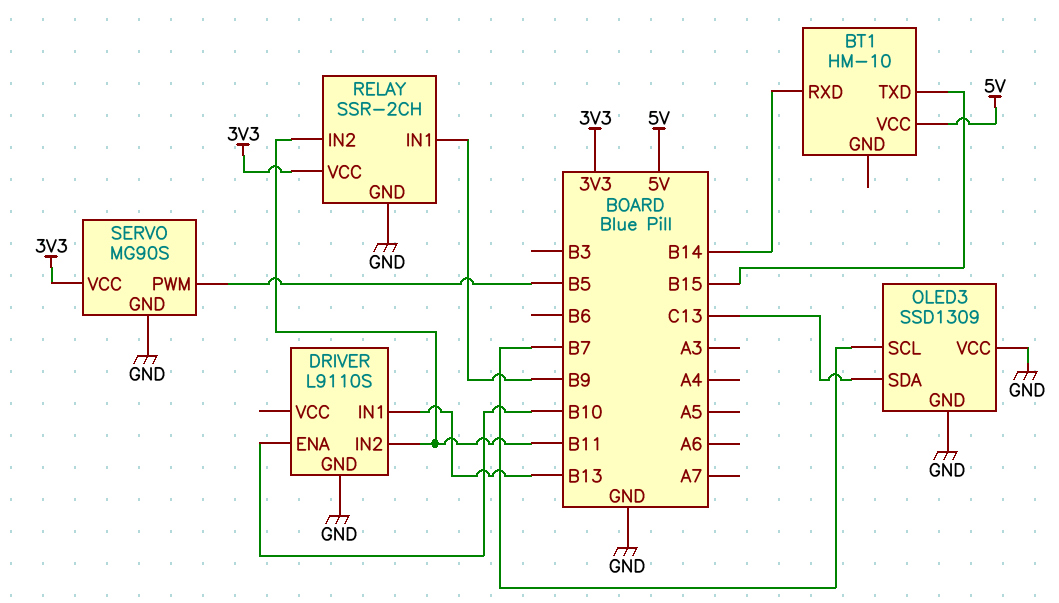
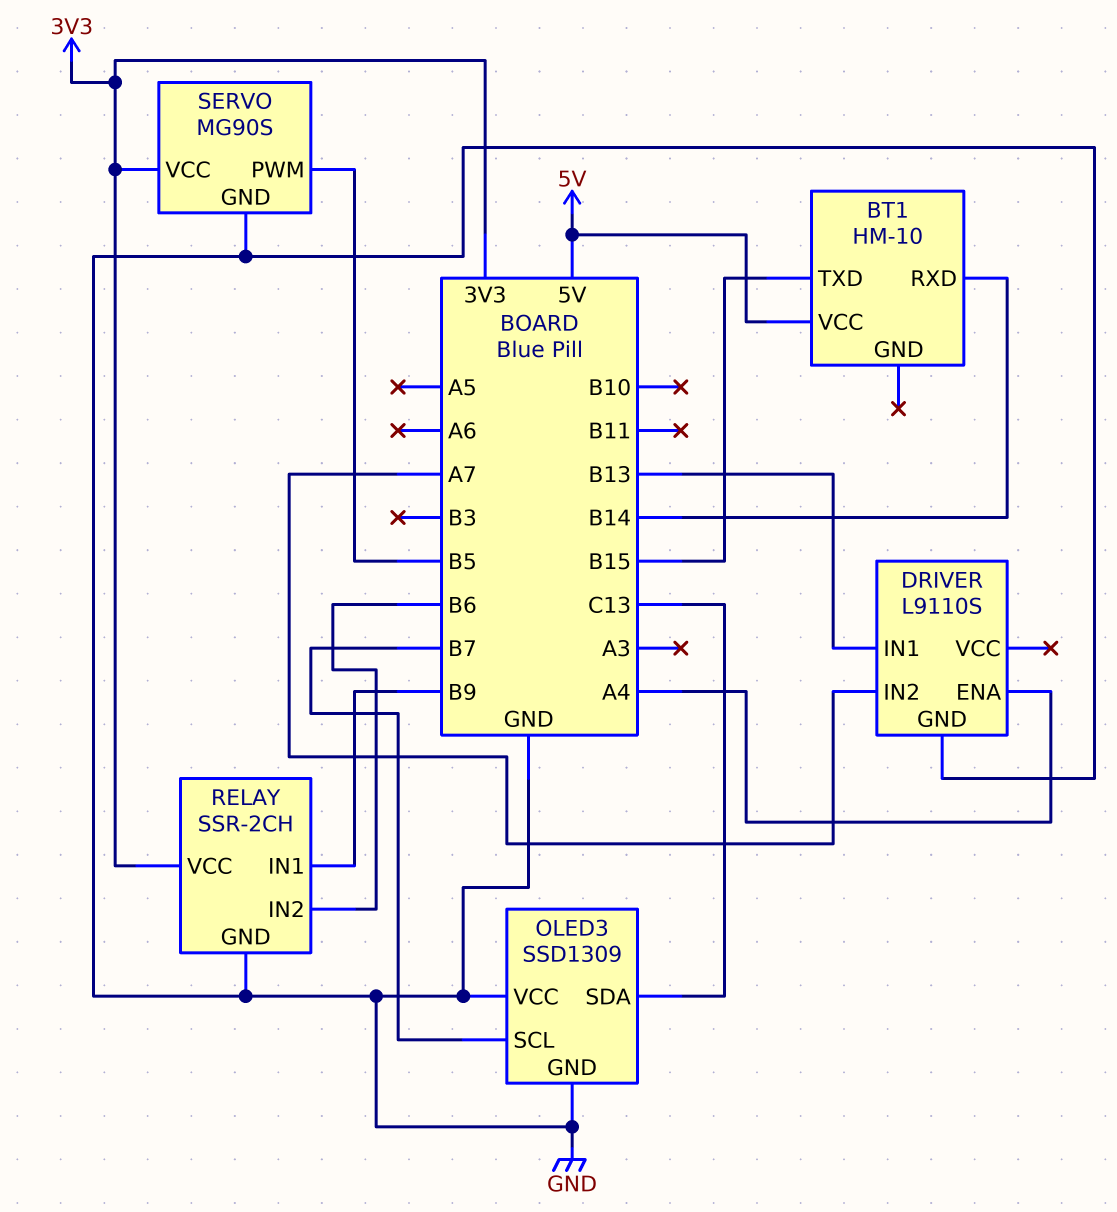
DRIVER pin ENA: B10 -> A4
DRIVER pin IN2: B11 -> A7
RELAY pin IN2: B11 -> B6

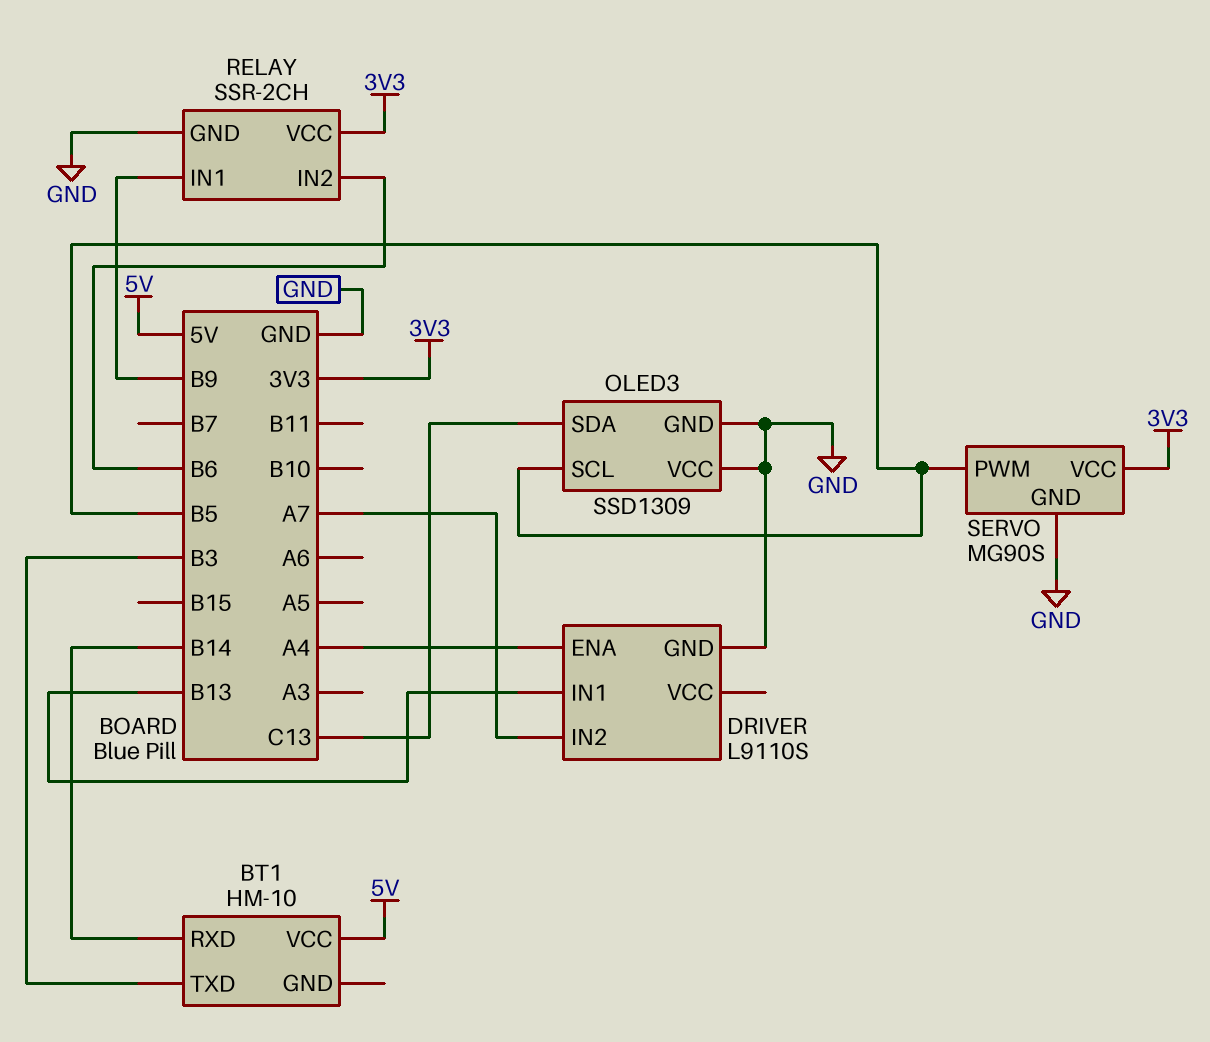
BT1 pin TXD: B15 -> B3
OLED3 pin SCL: B7 -> B5

